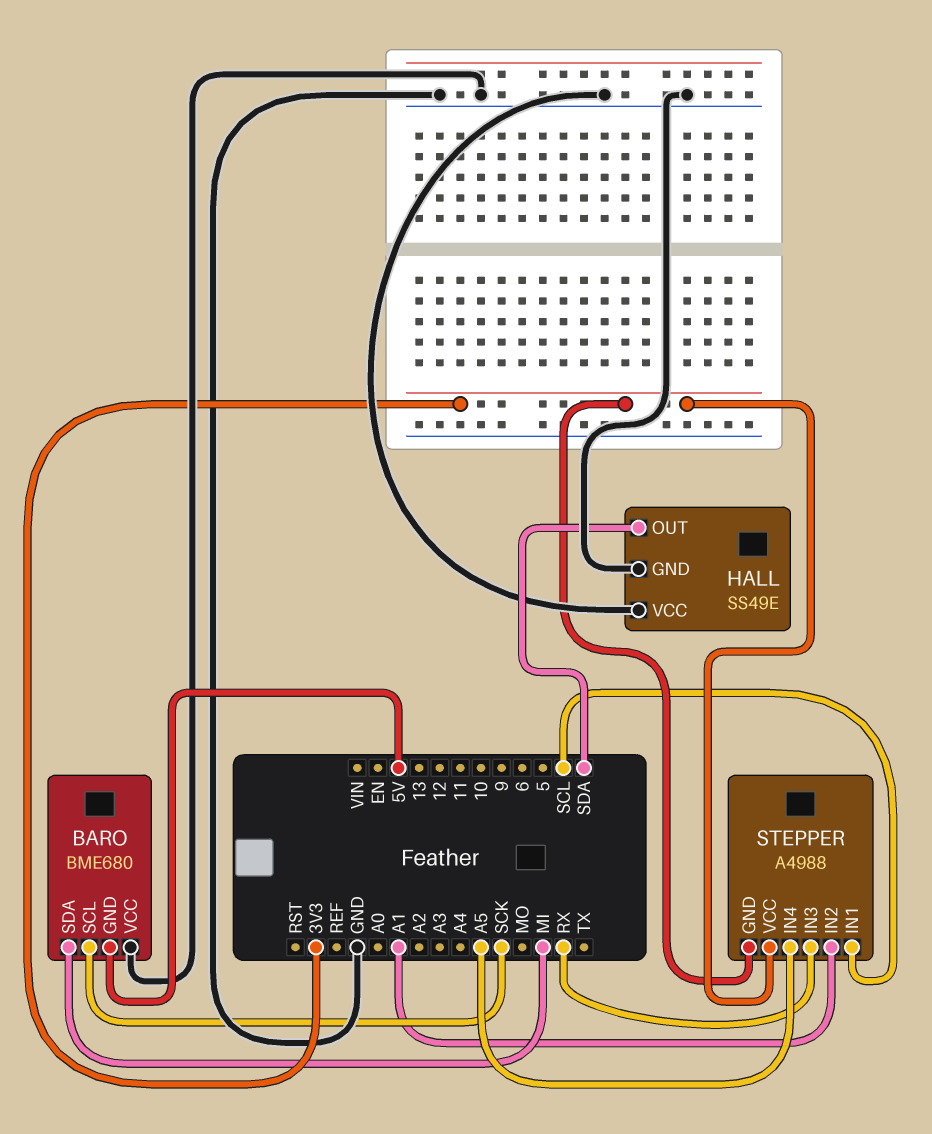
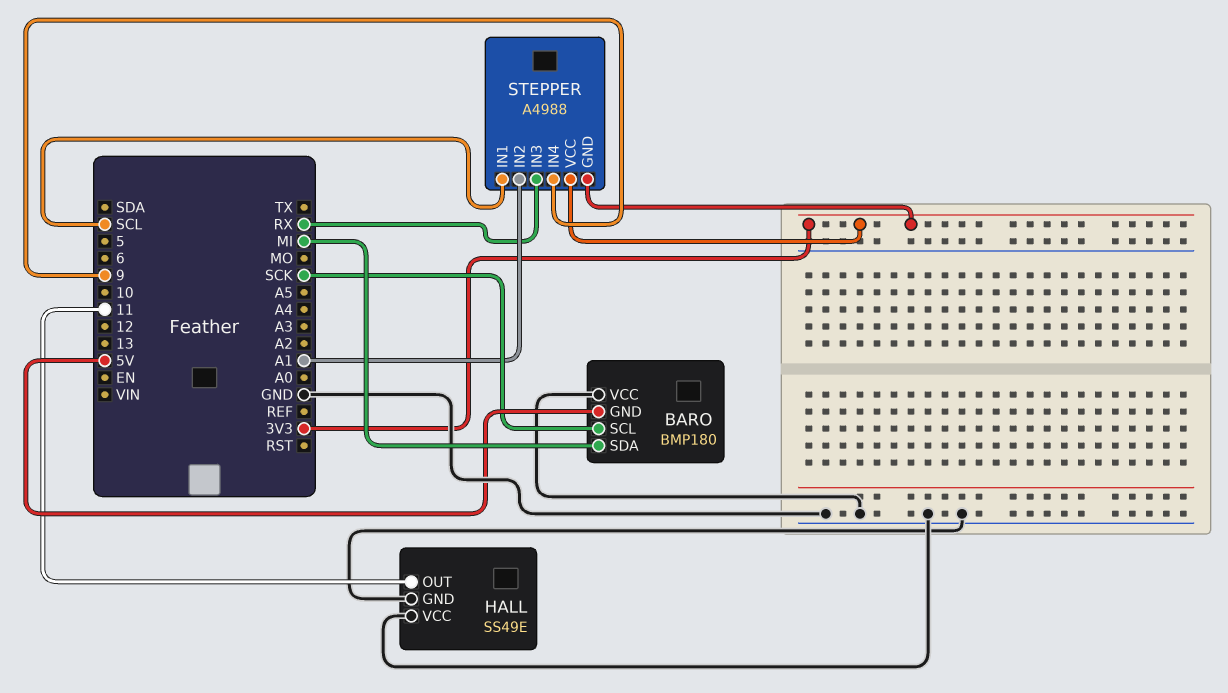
BARO: BME680 -> BMP180
HALL pin OUT: SDA -> 11
STEPPER pin IN4: A5 -> 9

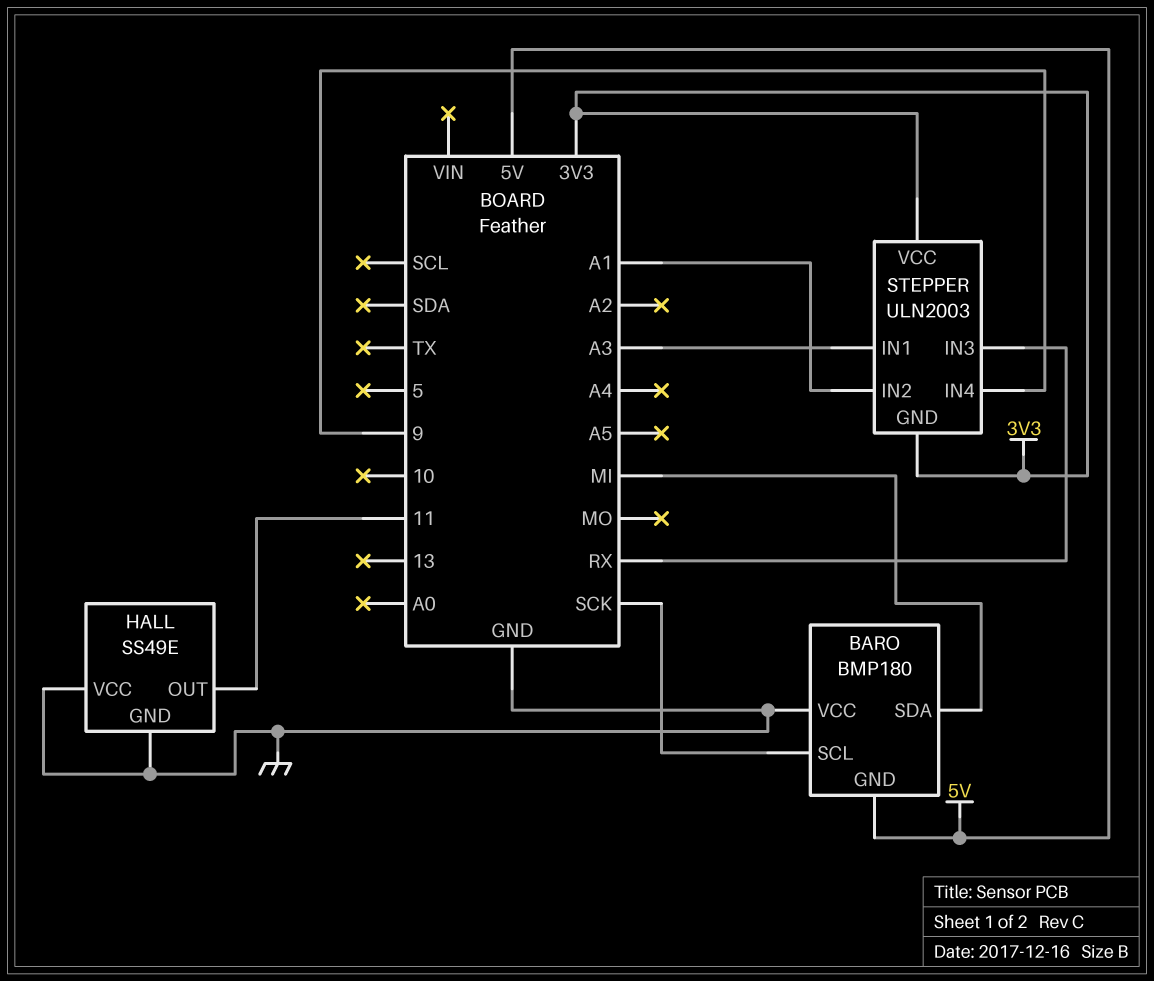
STEPPER: A4988 -> ULN2003
STEPPER pin IN1: SCL -> A3

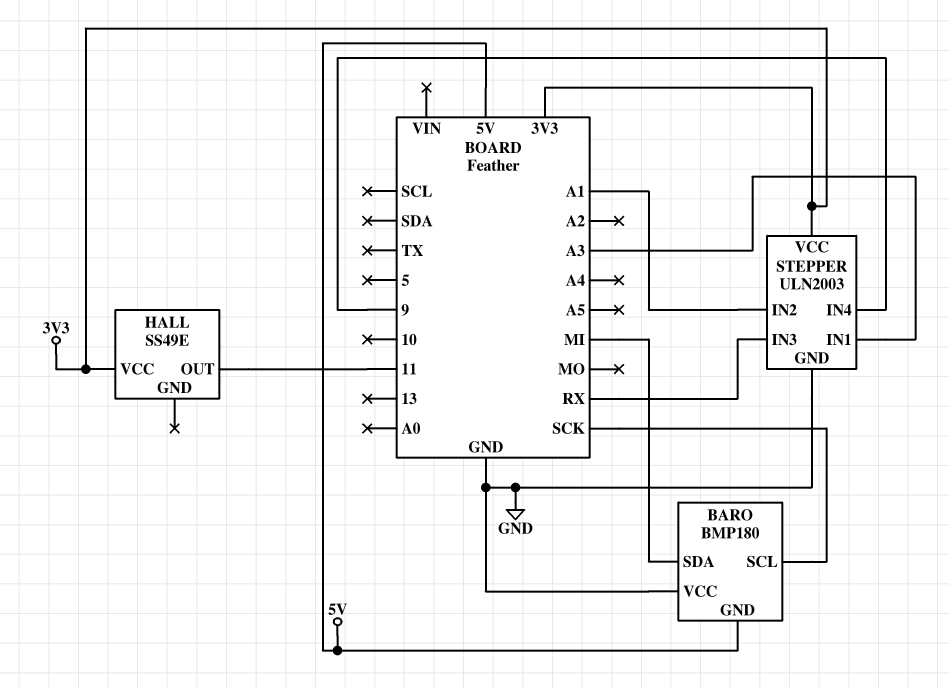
HALL pin GND: GND -> none
HALL pin VCC: GND -> 3V3
STEPPER pin GND: 3V3 -> GND

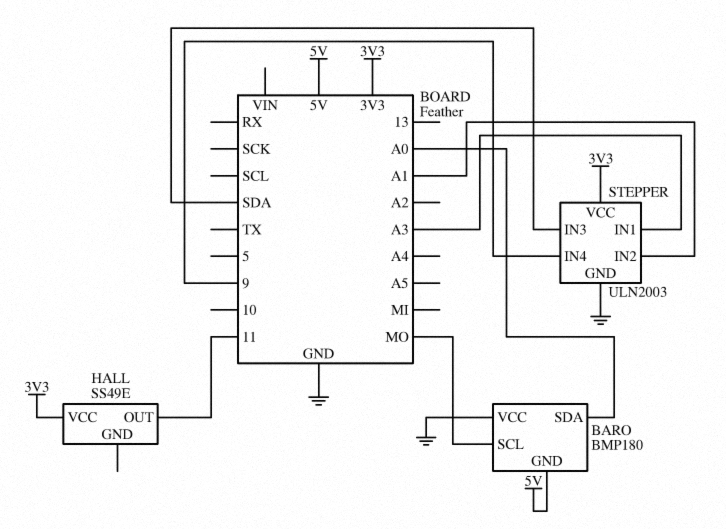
BARO pin SCL: SCK -> MO
BARO pin SDA: MI -> A0
STEPPER pin IN3: RX -> SDA

